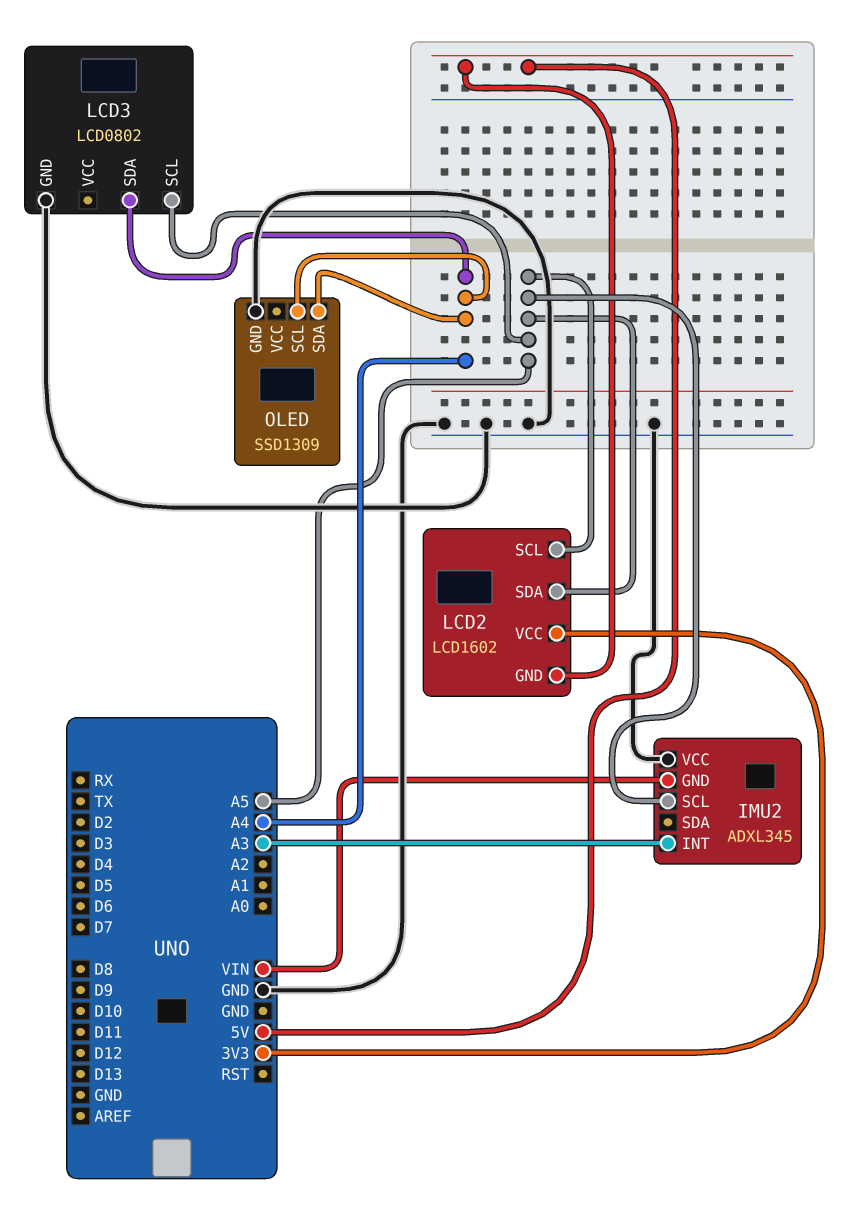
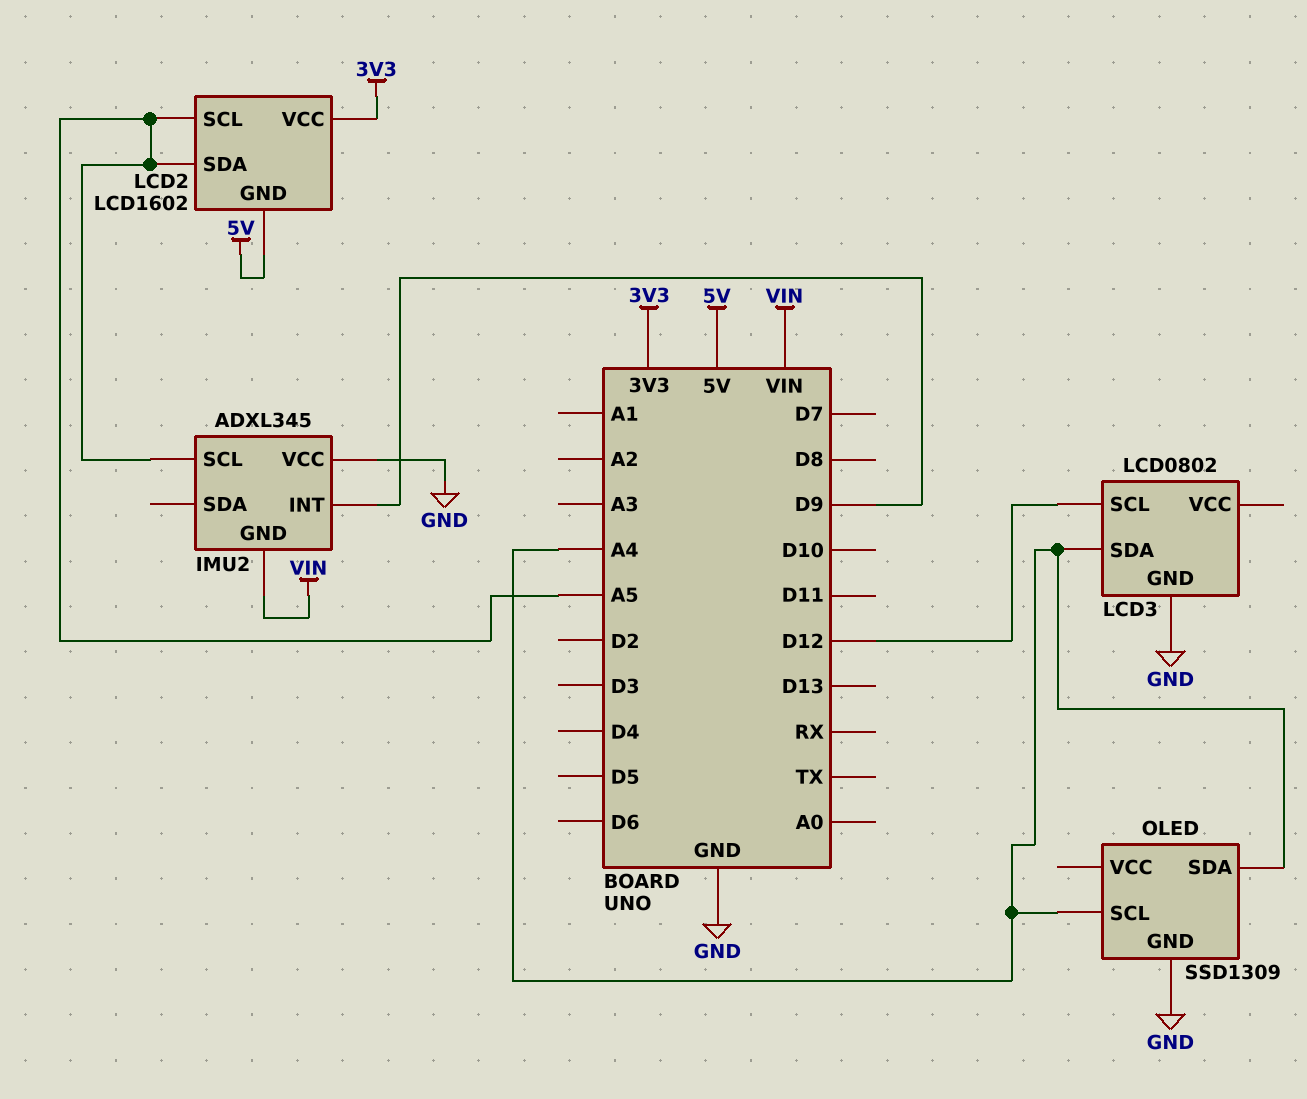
IMU2 pin INT: A3 -> D9
LCD3 pin SCL: A5 -> D12

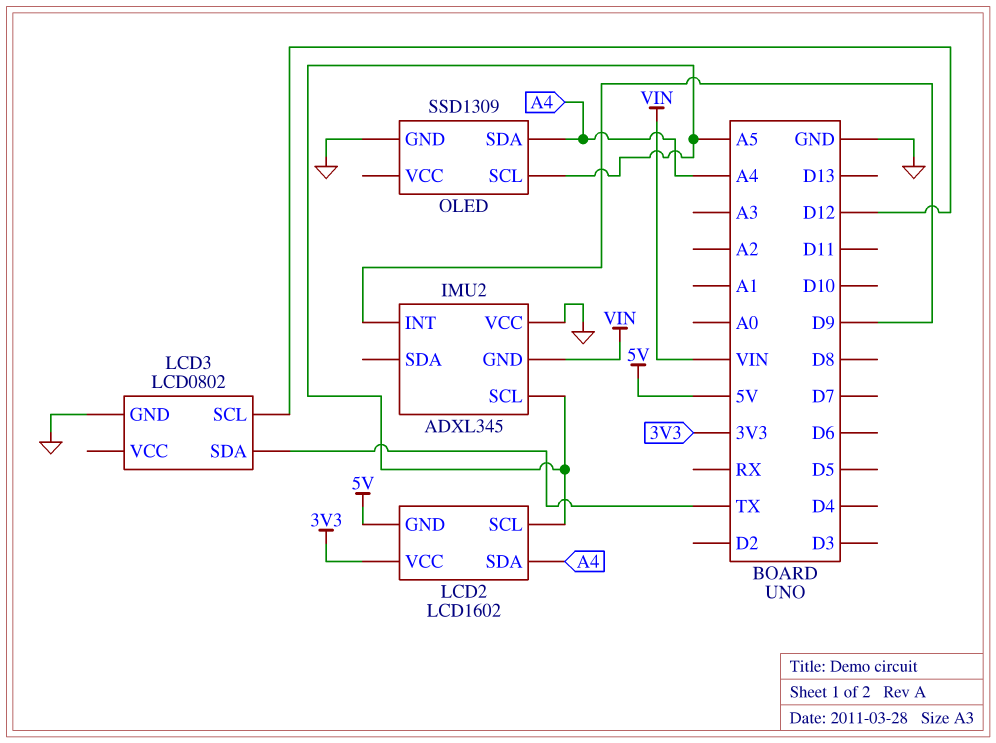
LCD2 pin SDA: A5 -> A4
LCD3 pin SDA: A4 -> TX
OLED pin SCL: A4 -> A5

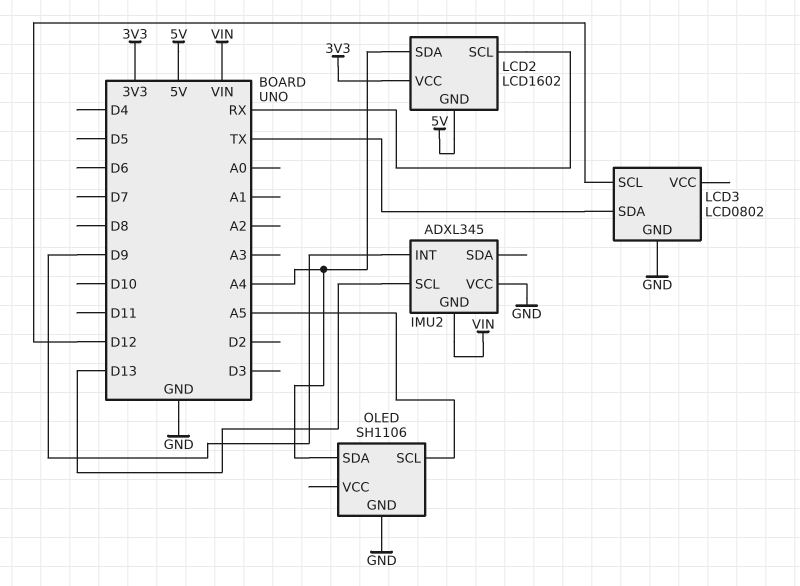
IMU2 pin SCL: A5 -> D13
LCD2 pin SCL: A5 -> RX
OLED: SSD1309 -> SH1106

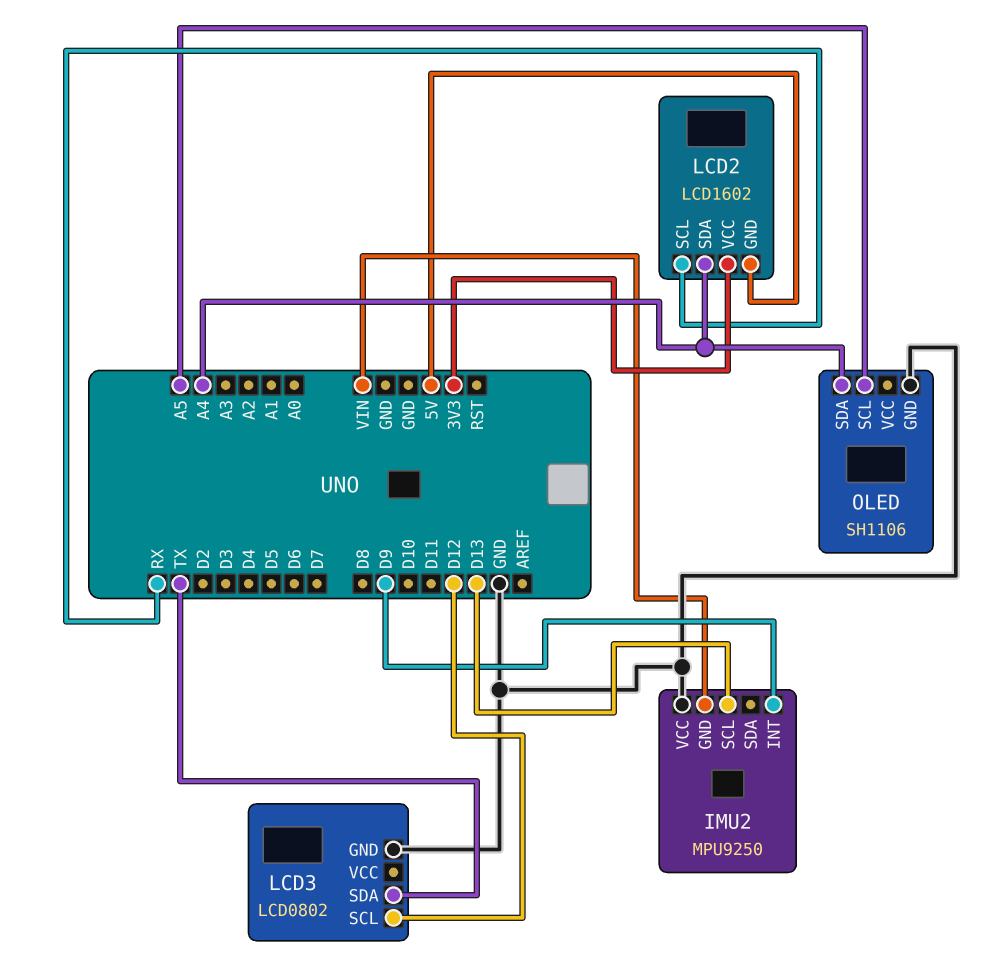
IMU2: ADXL345 -> MPU9250

